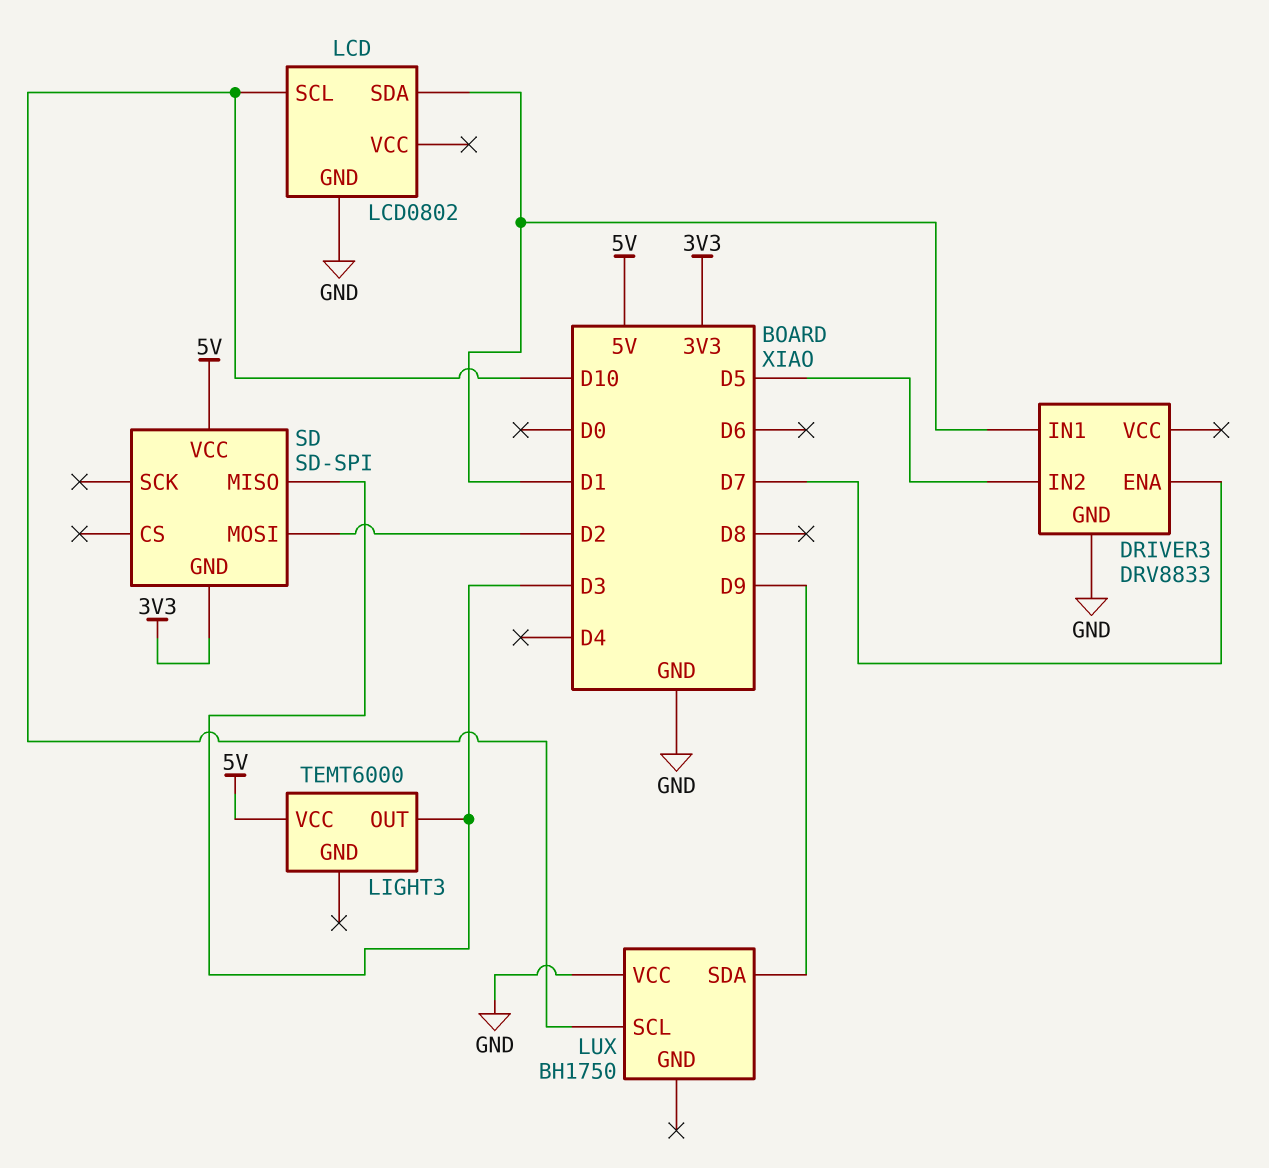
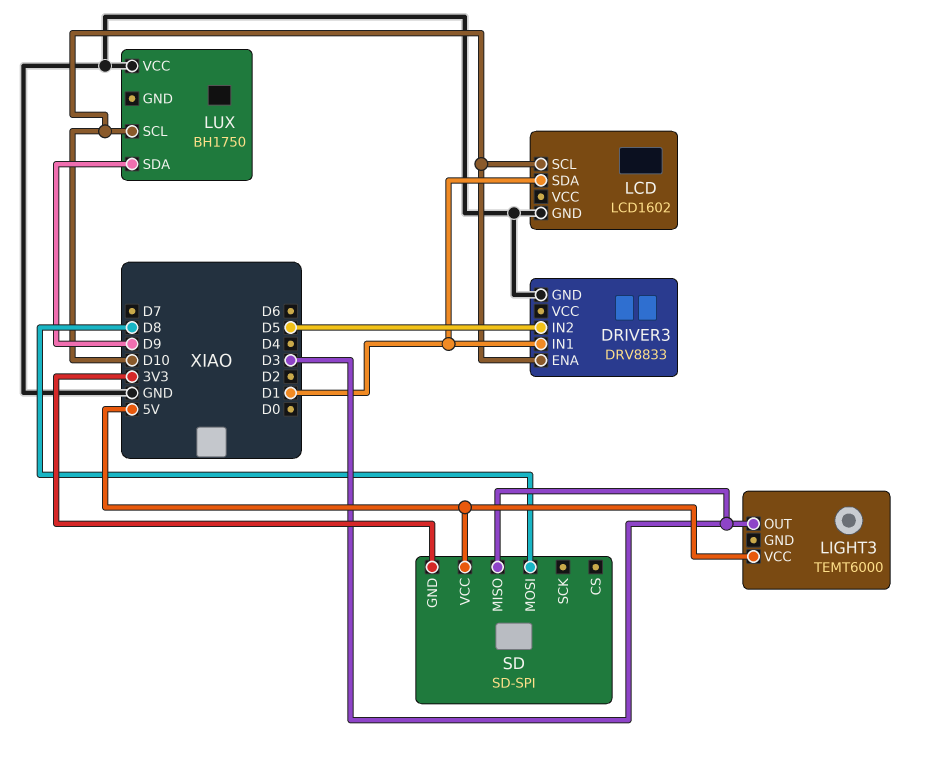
DRIVER3 pin ENA: D7 -> D10
LCD: LCD0802 -> LCD1602
SD pin MOSI: D2 -> D8

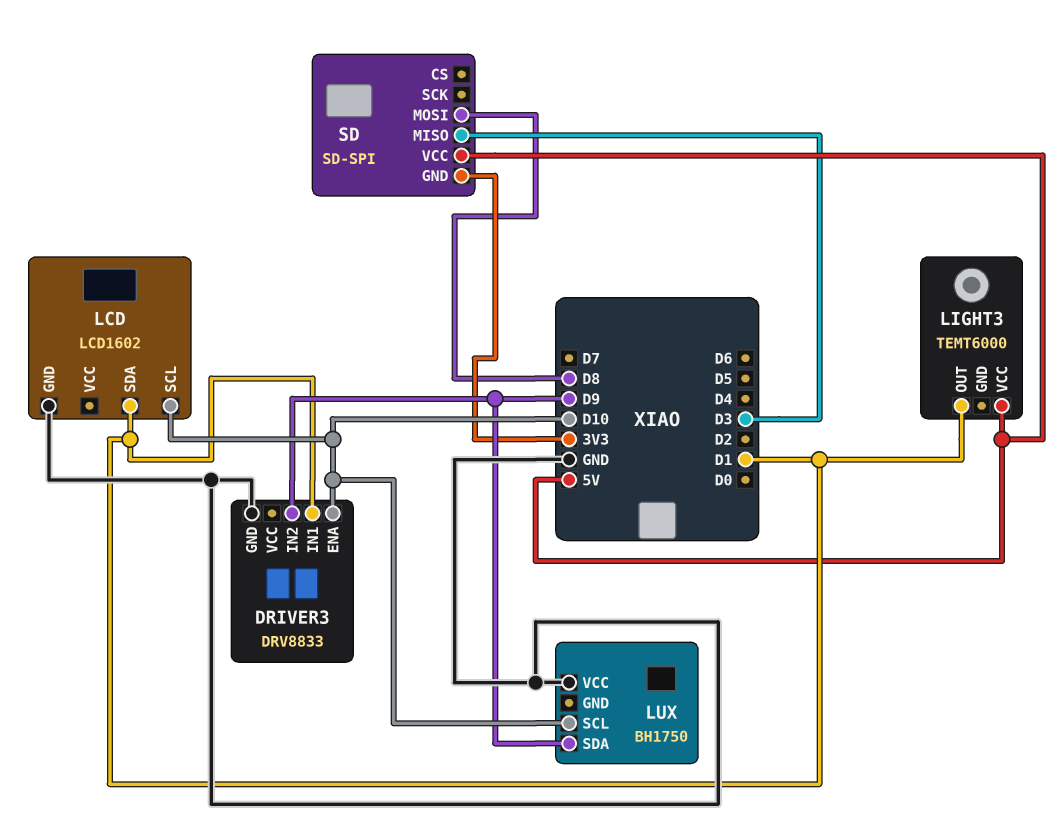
DRIVER3 pin IN2: D5 -> D9
LIGHT3 pin OUT: D3 -> D1

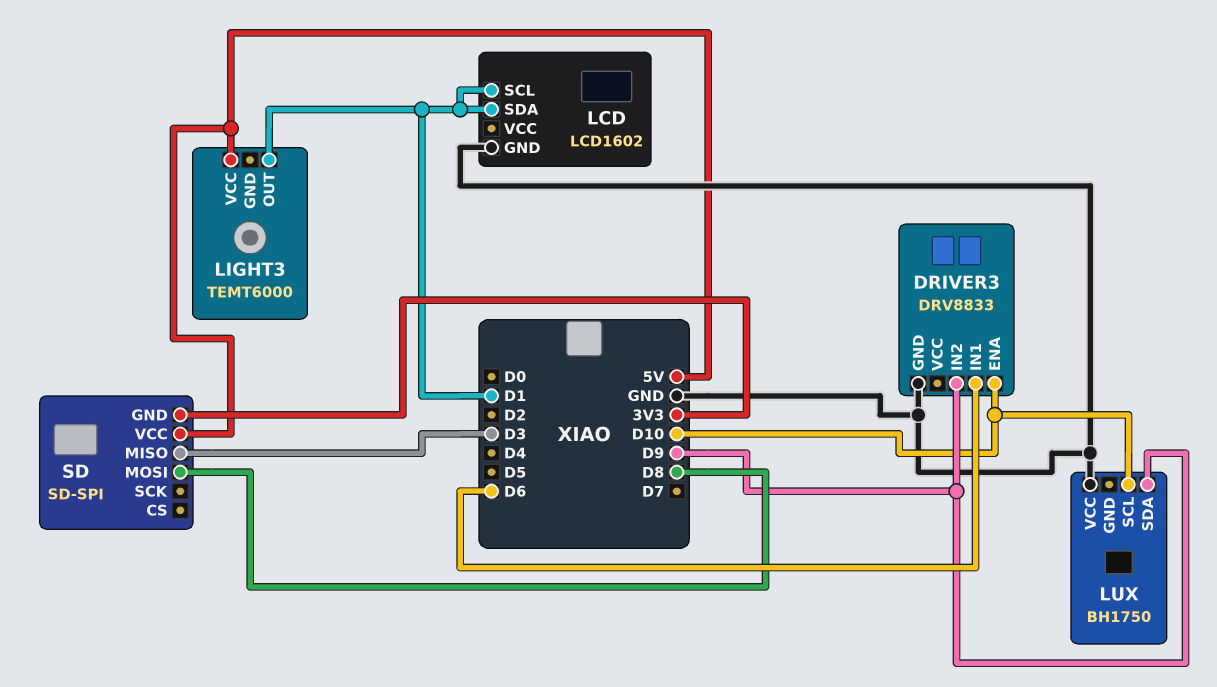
DRIVER3 pin IN1: D1 -> D6
LCD pin SCL: D10 -> D1

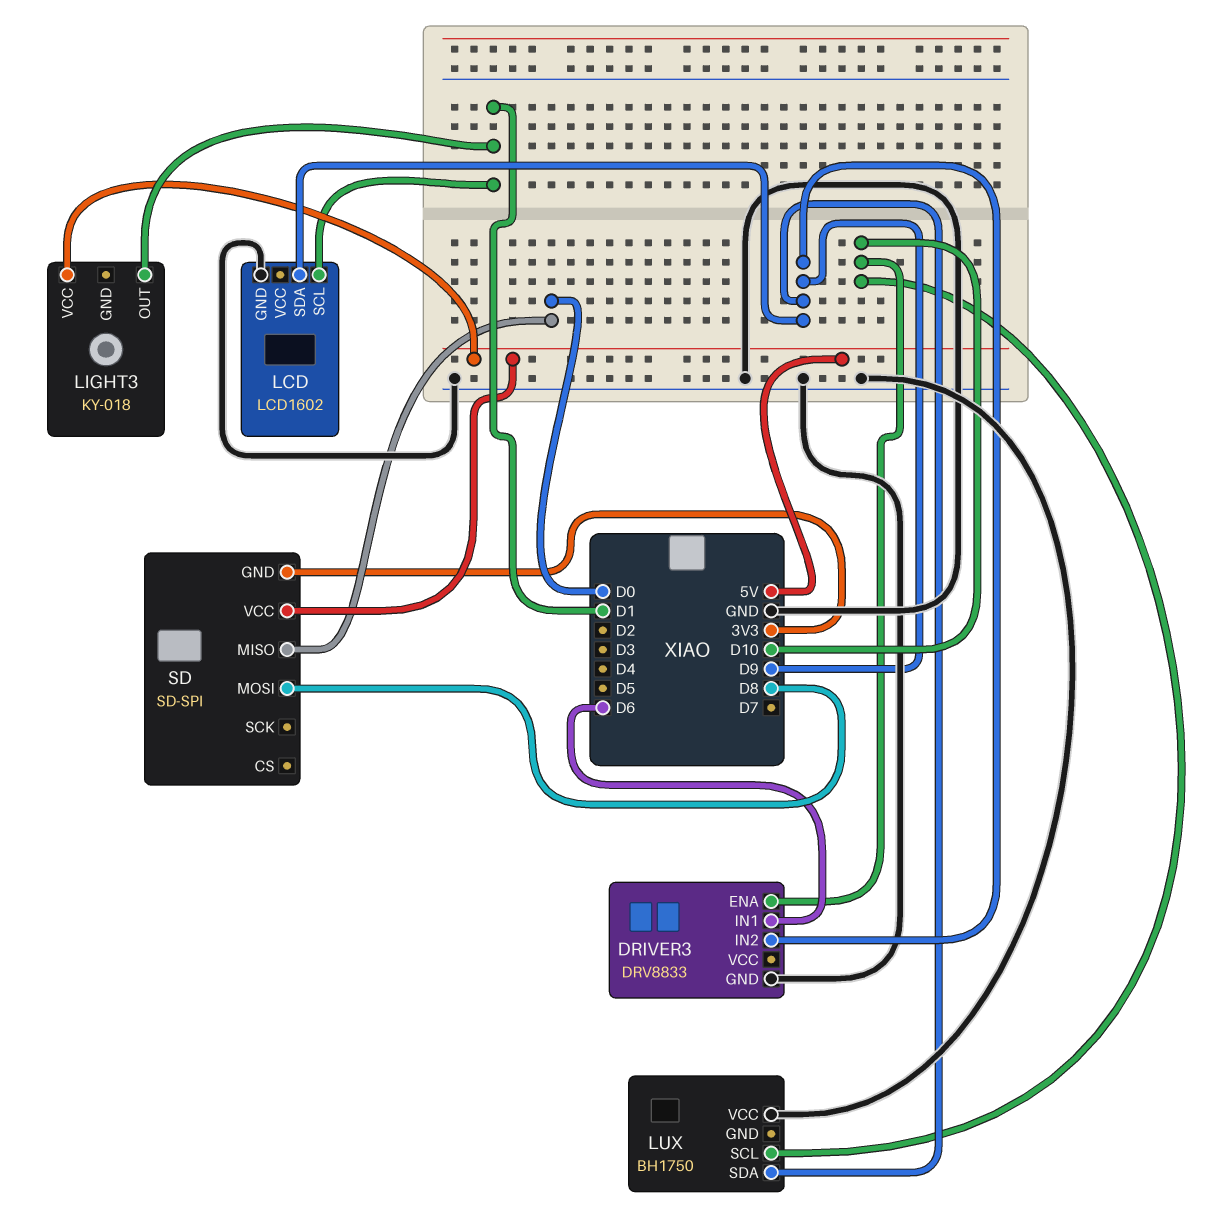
LCD pin SDA: D1 -> D9
LIGHT3: TEMT6000 -> KY-018
SD pin MISO: D3 -> D0

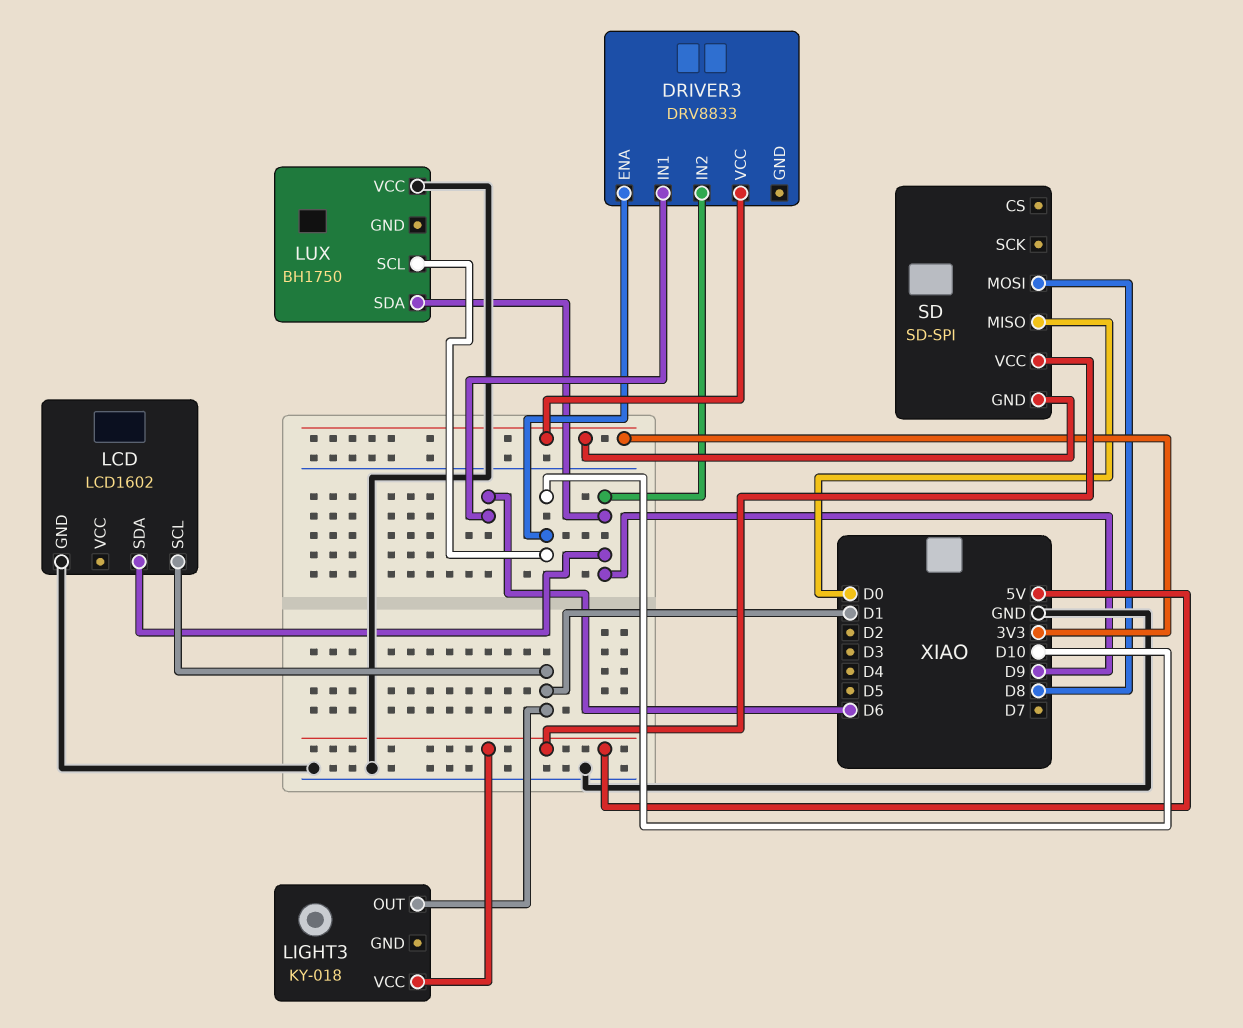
DRIVER3 pin GND: GND -> none
DRIVER3 pin VCC: none -> 3V3

